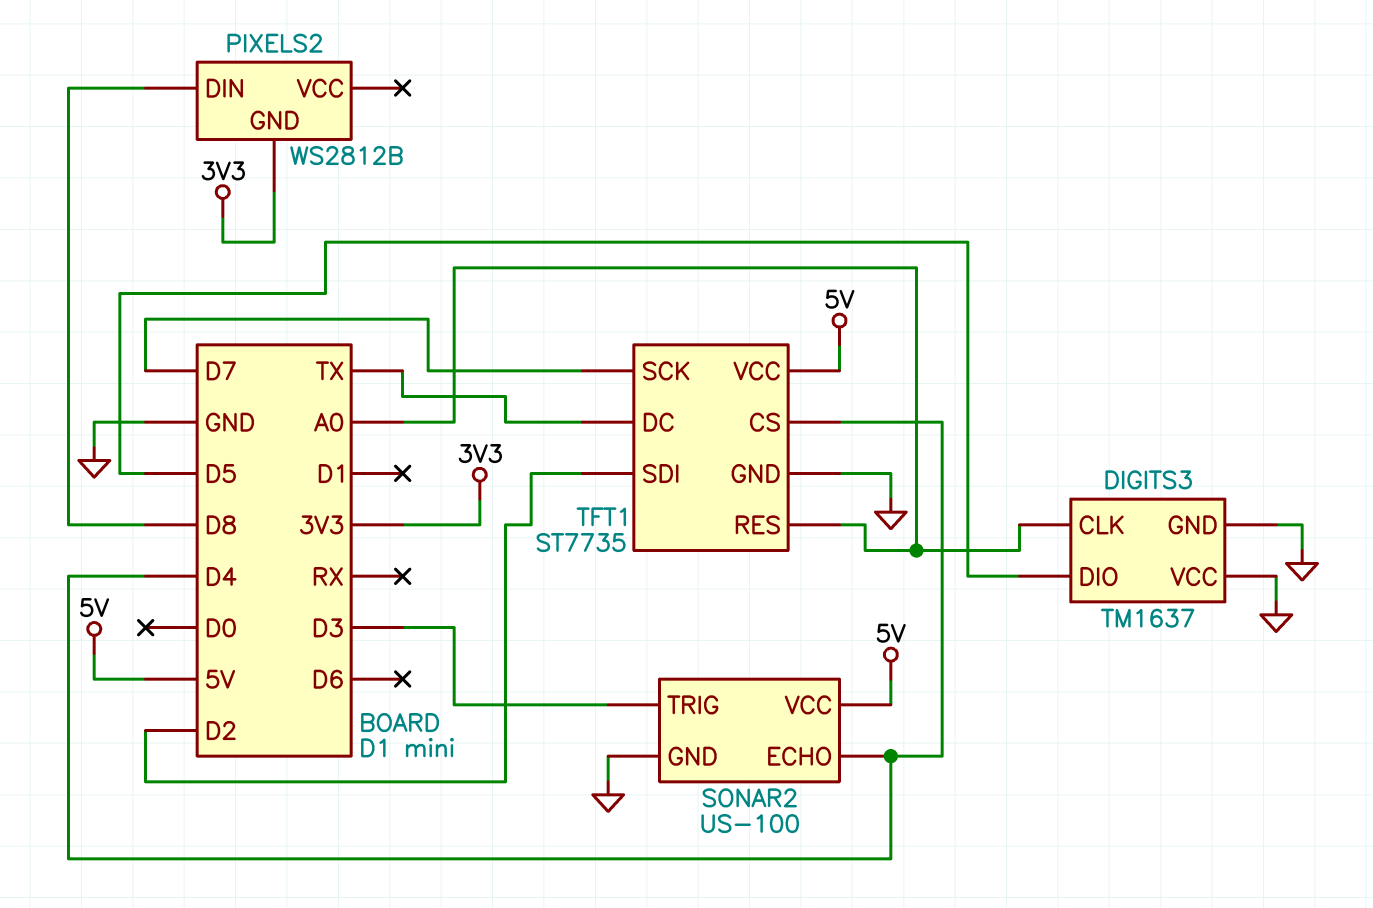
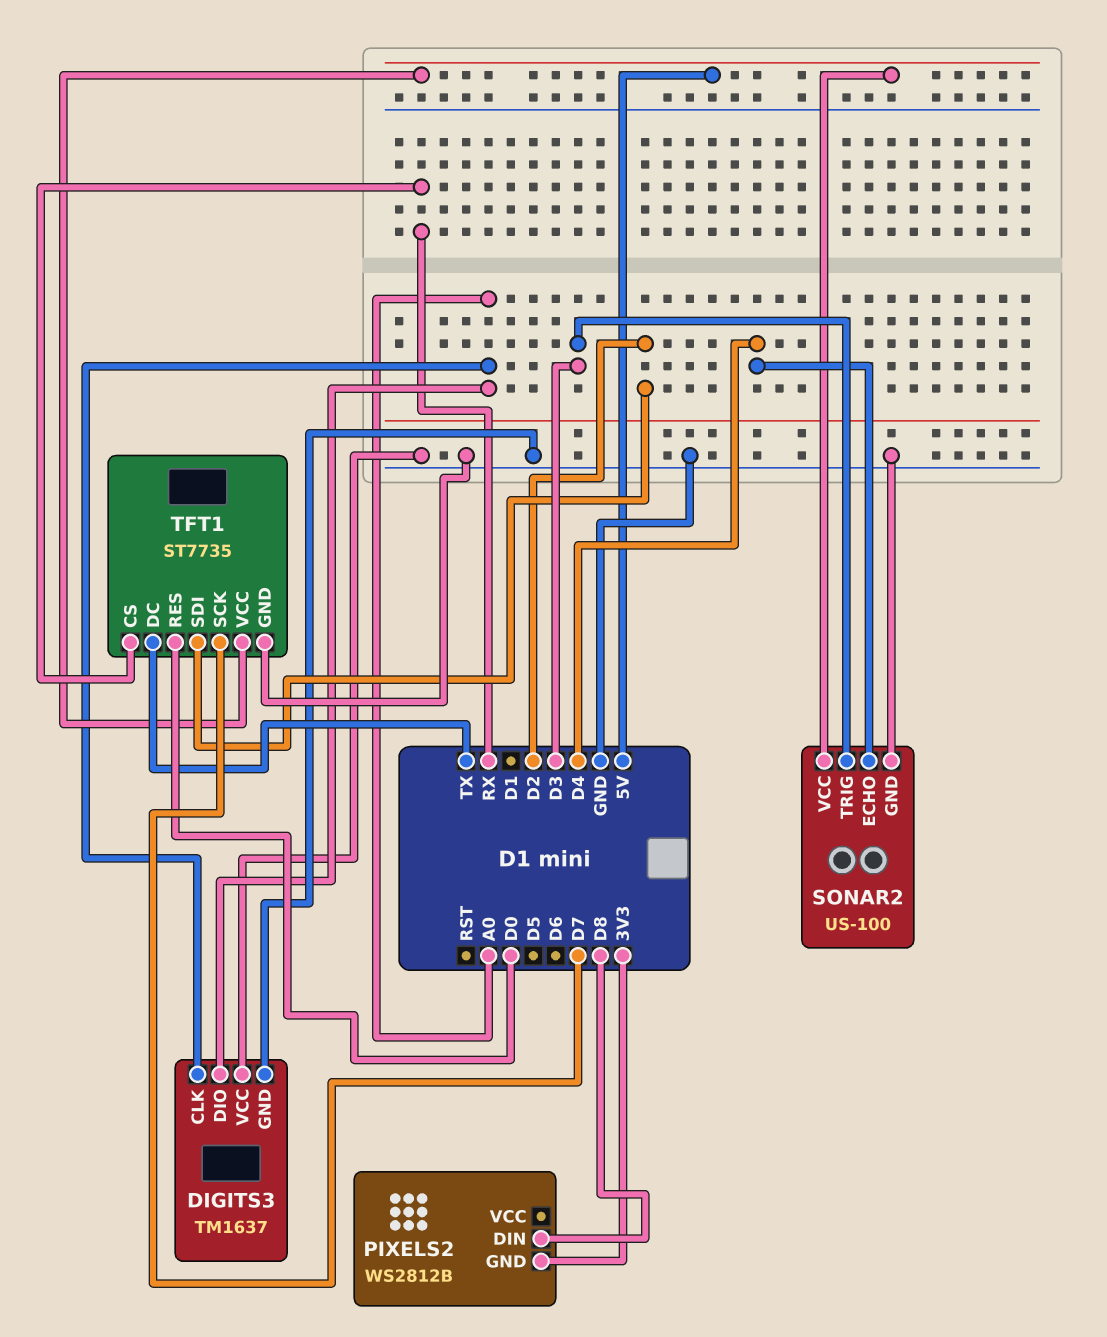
DIGITS3 pin DIO: D5 -> A0
TFT1 pin CS: D4 -> RX
TFT1 pin RES: A0 -> D0

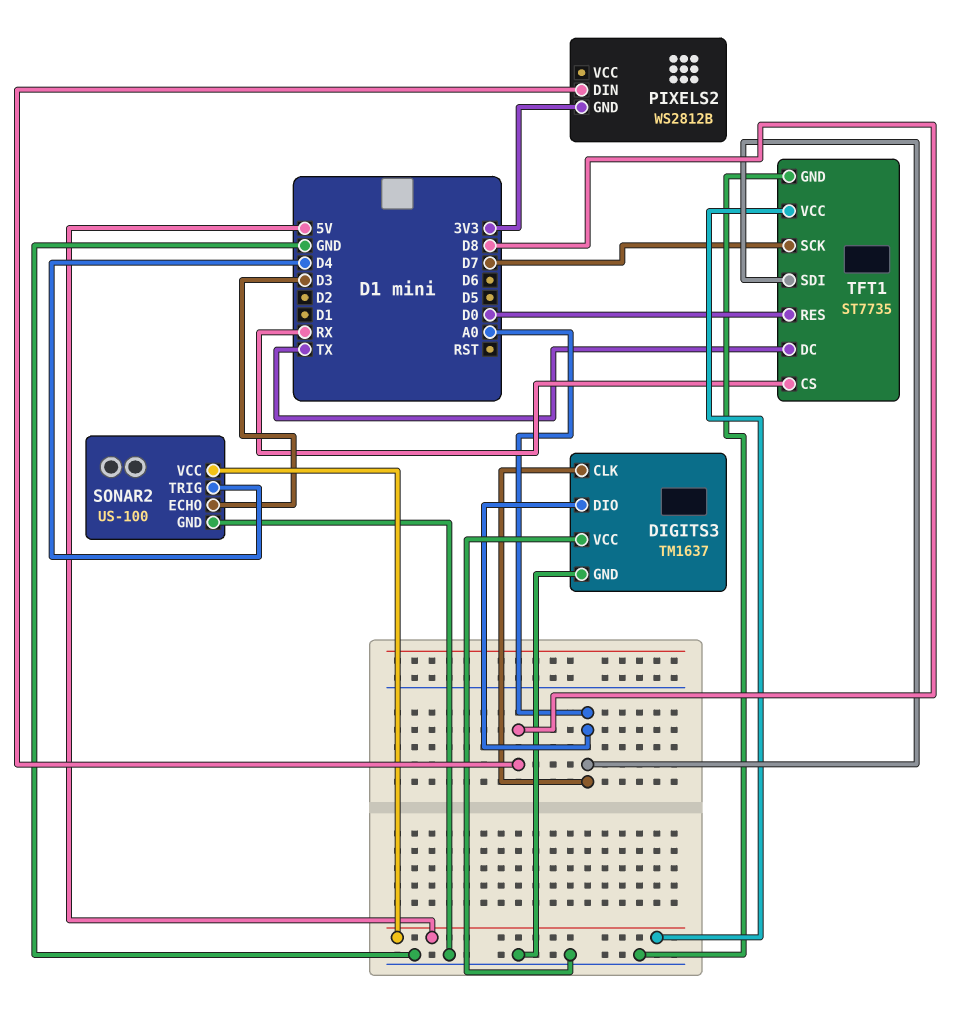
SONAR2 pin ECHO: D4 -> D3
SONAR2 pin TRIG: D3 -> D4
TFT1 pin SDI: D2 -> A0

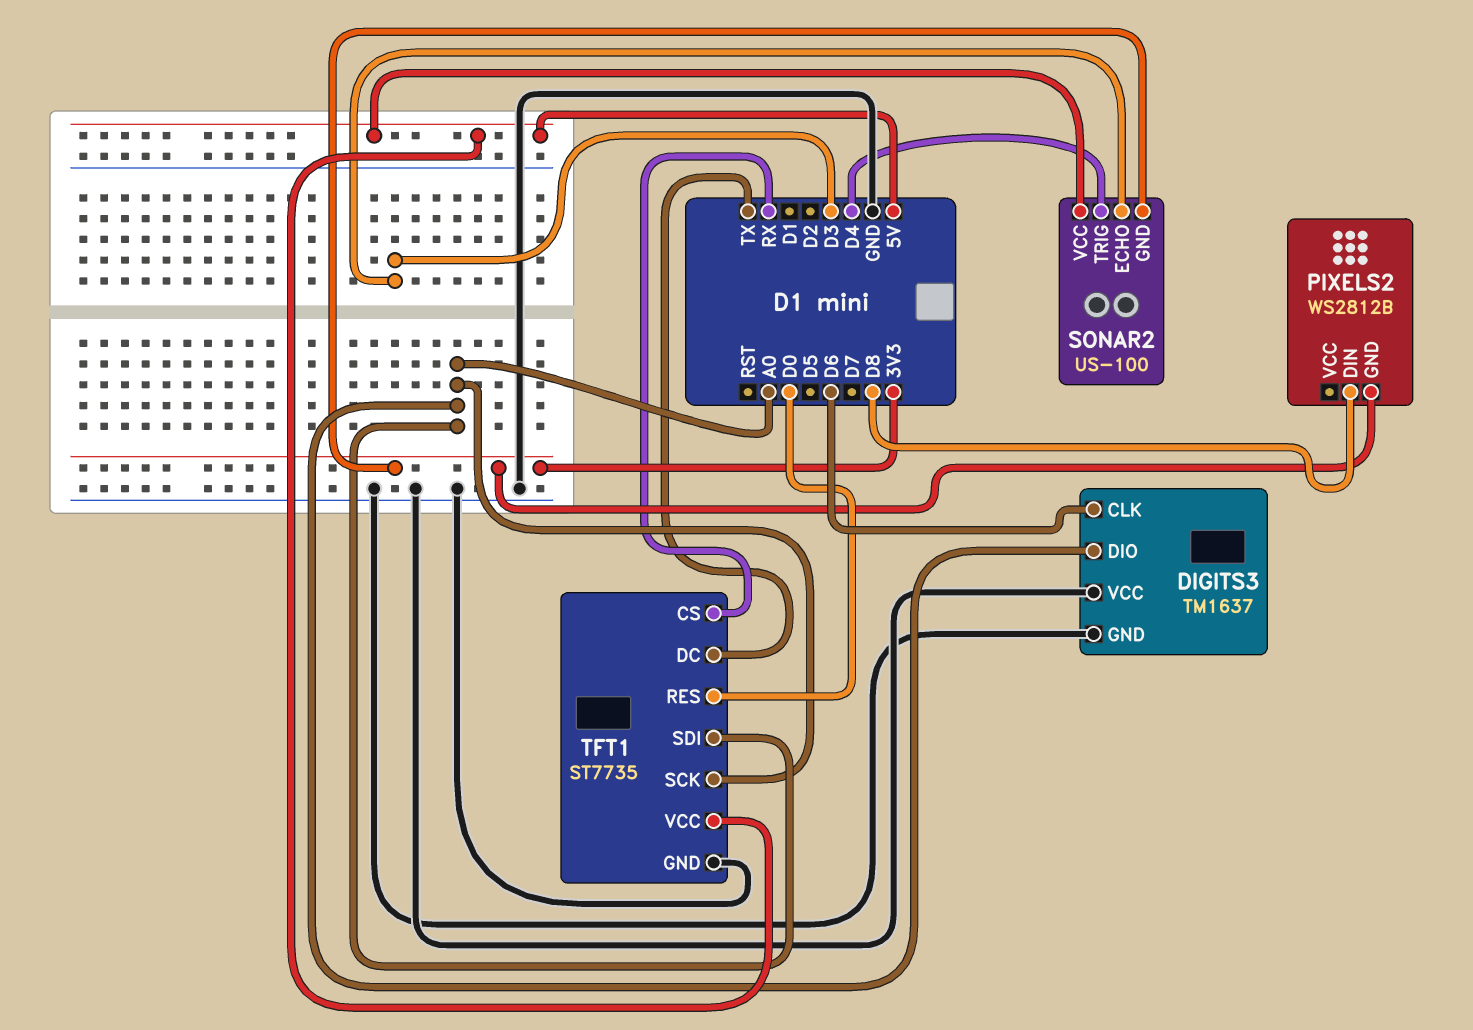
DIGITS3 pin CLK: A0 -> D6
SONAR2 pin GND: GND -> 3V3
TFT1 pin SCK: D7 -> A0

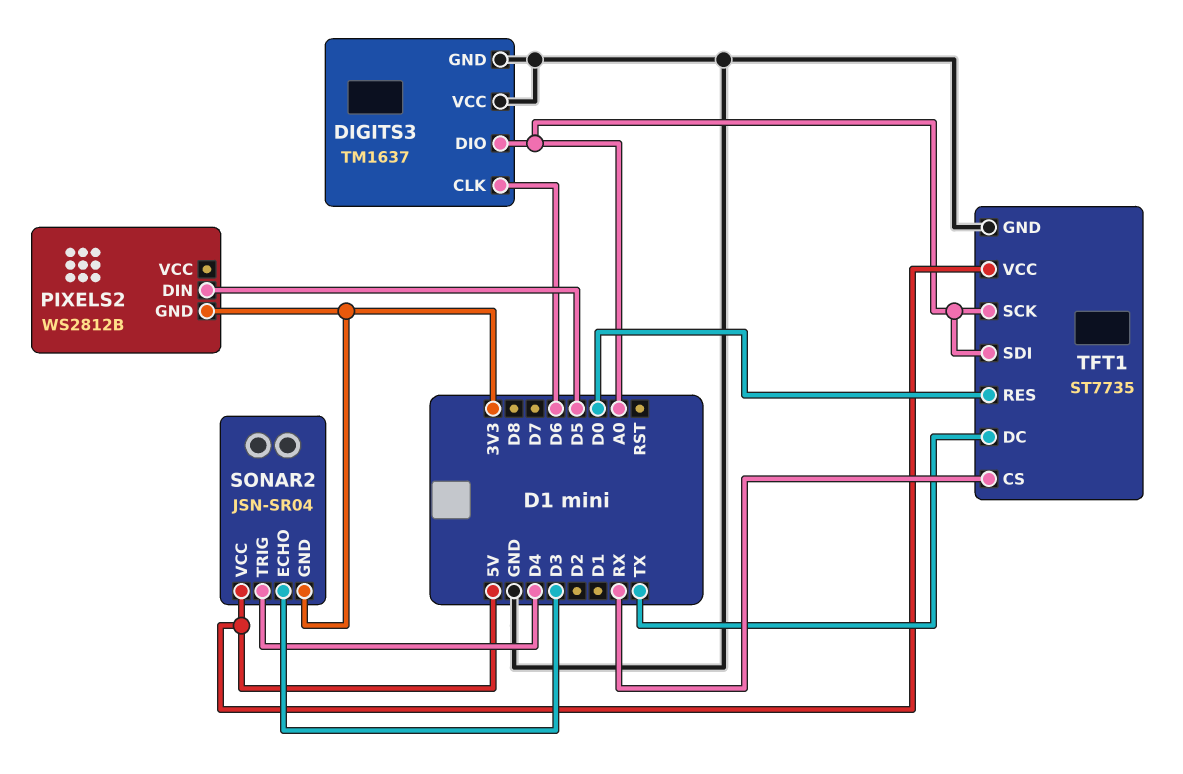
PIXELS2 pin DIN: D8 -> D5
SONAR2: US-100 -> JSN-SR04

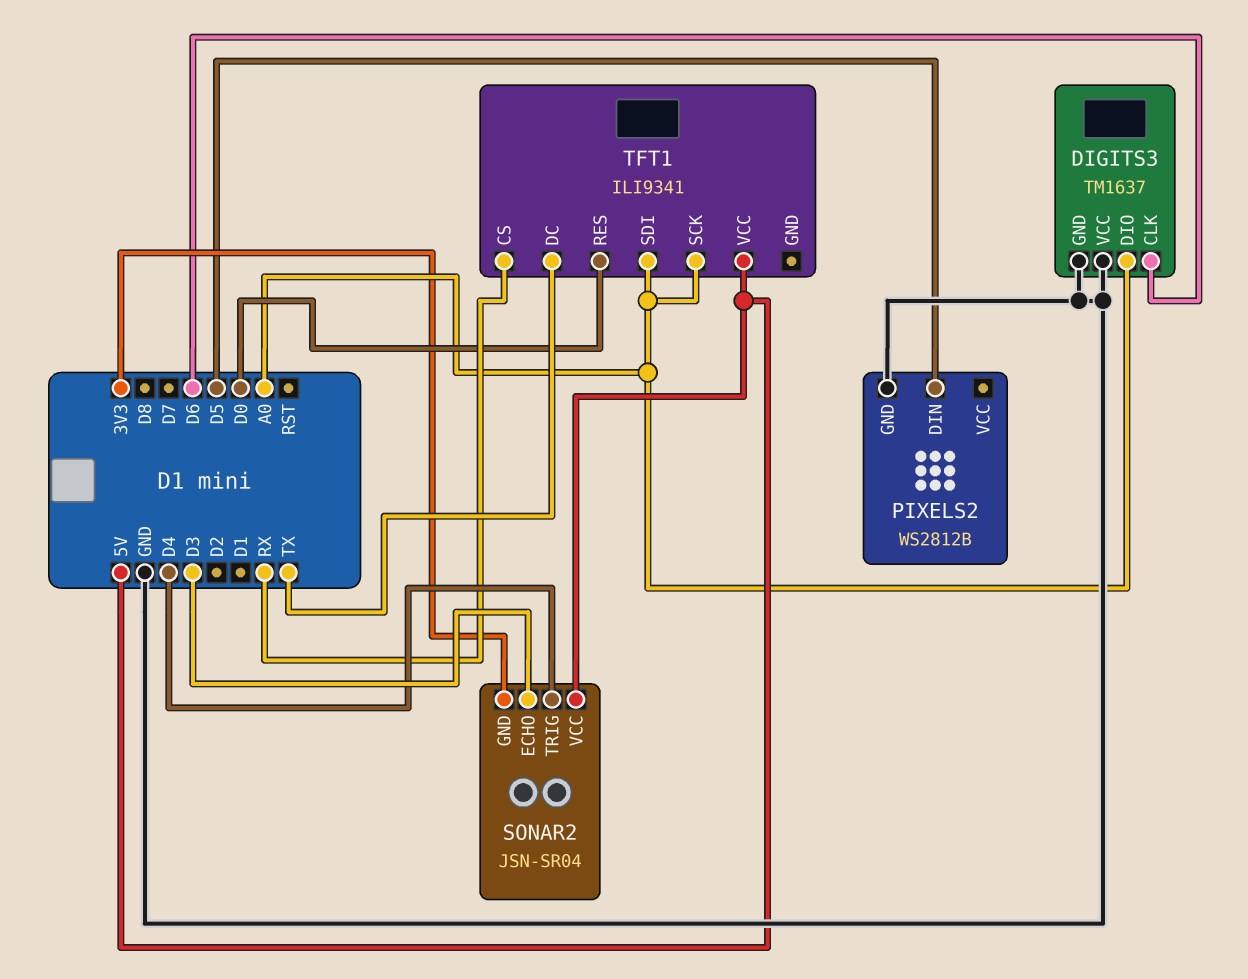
PIXELS2 pin GND: 3V3 -> GND
TFT1: ST7735 -> ILI9341
TFT1 pin GND: GND -> none

